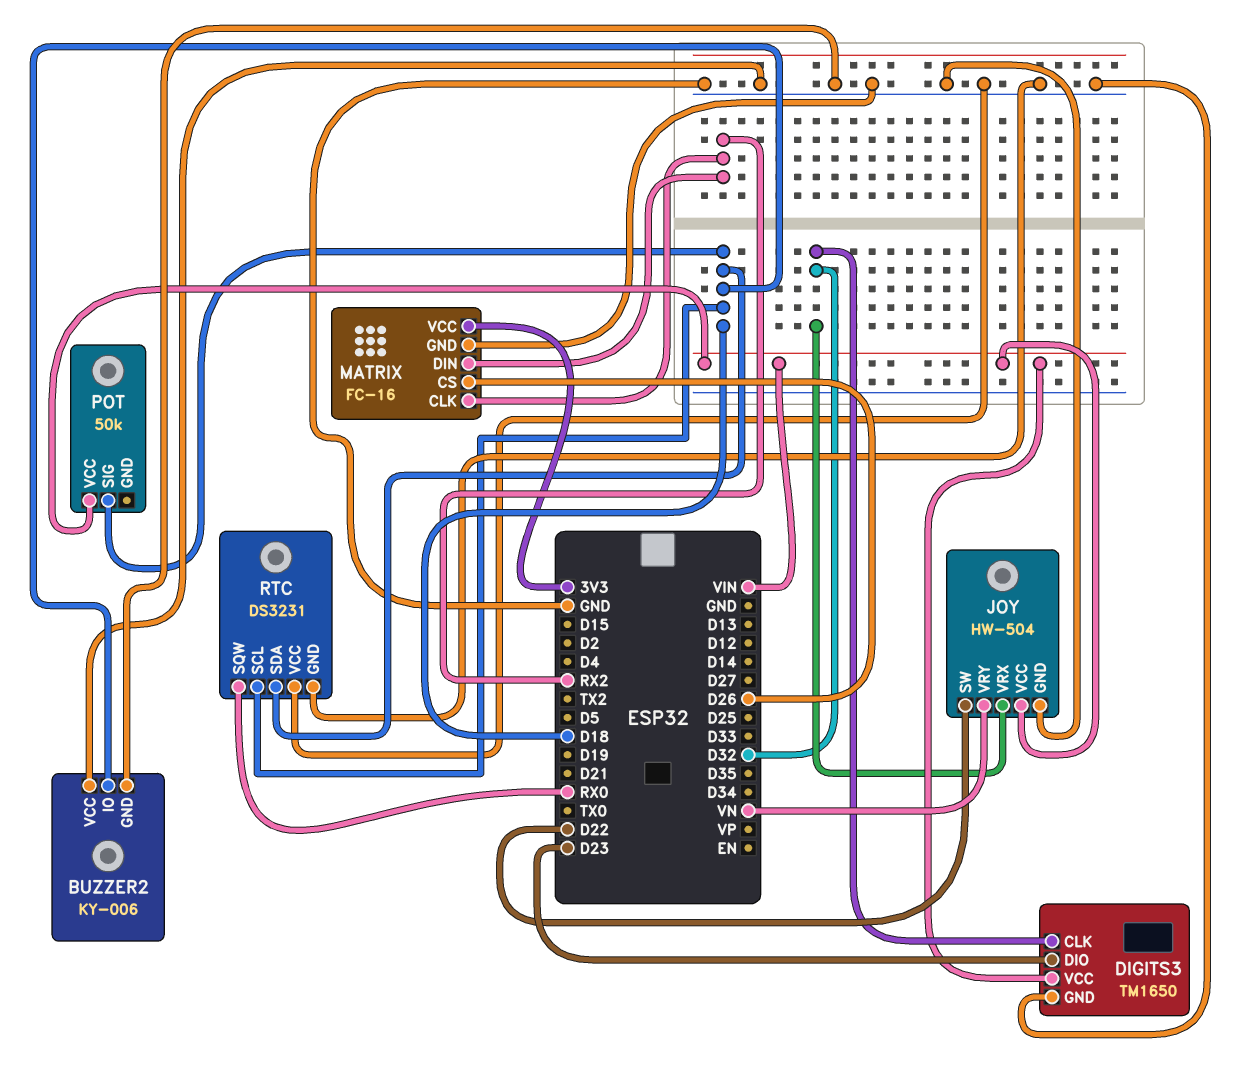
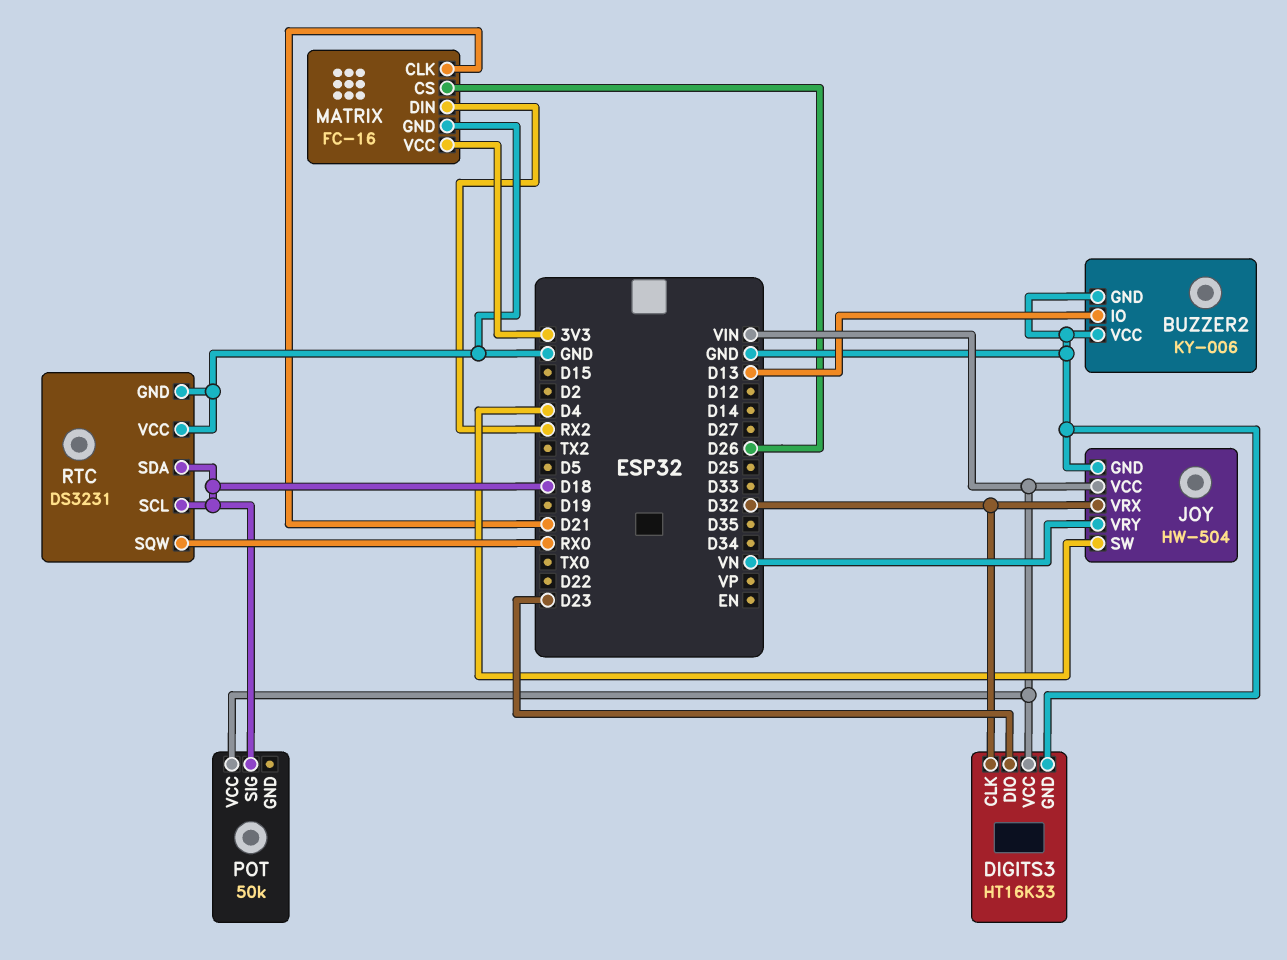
BUZZER2 pin IO: D18 -> D13
DIGITS3: TM1650 -> HT16K33
JOY pin SW: D22 -> D4
MATRIX pin CLK: RX2 -> D21

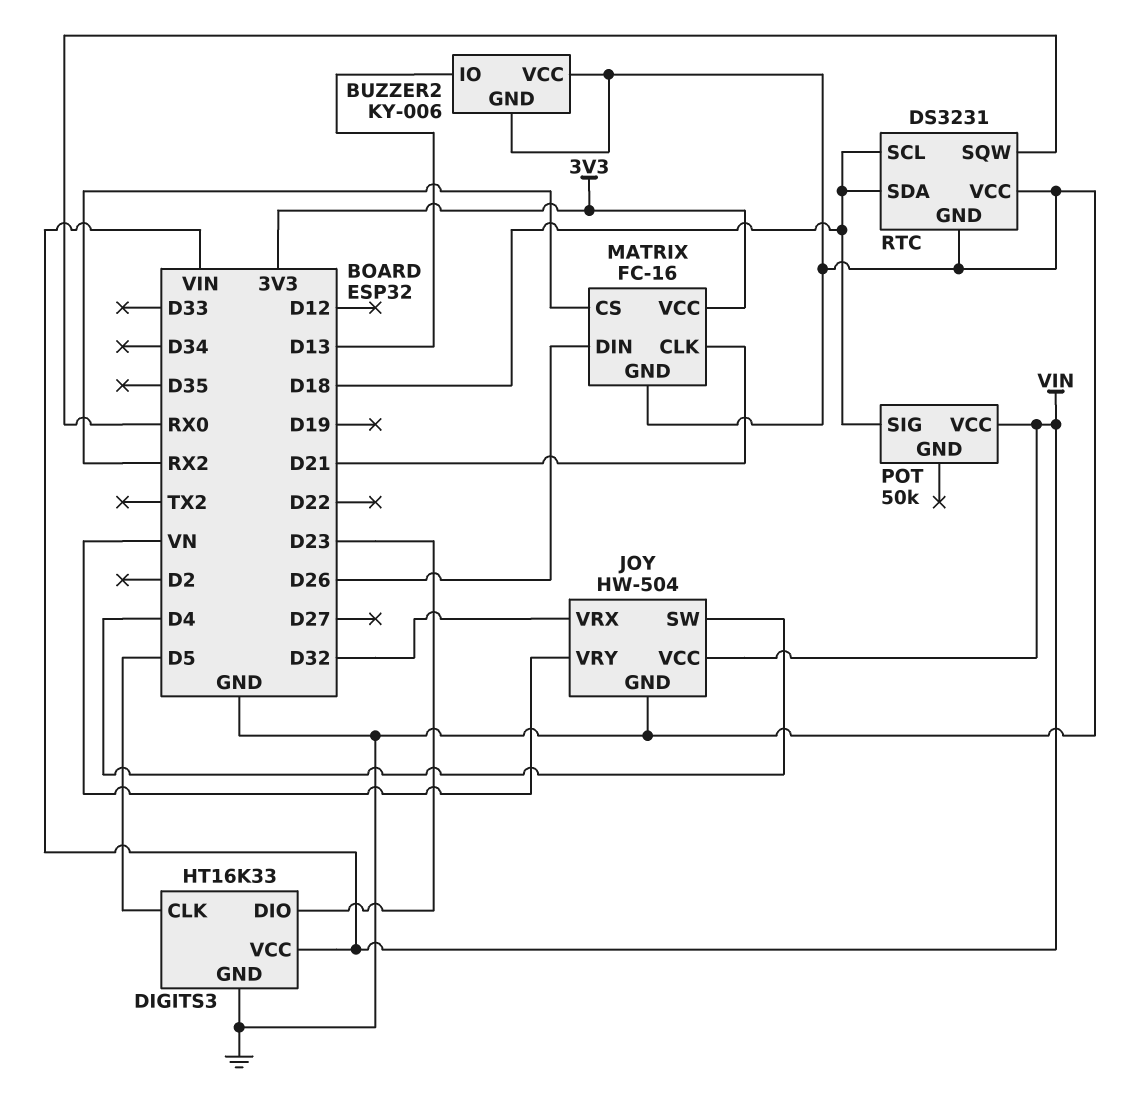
DIGITS3 pin CLK: D32 -> D5
MATRIX pin CS: D26 -> RX2
MATRIX pin DIN: RX2 -> D26

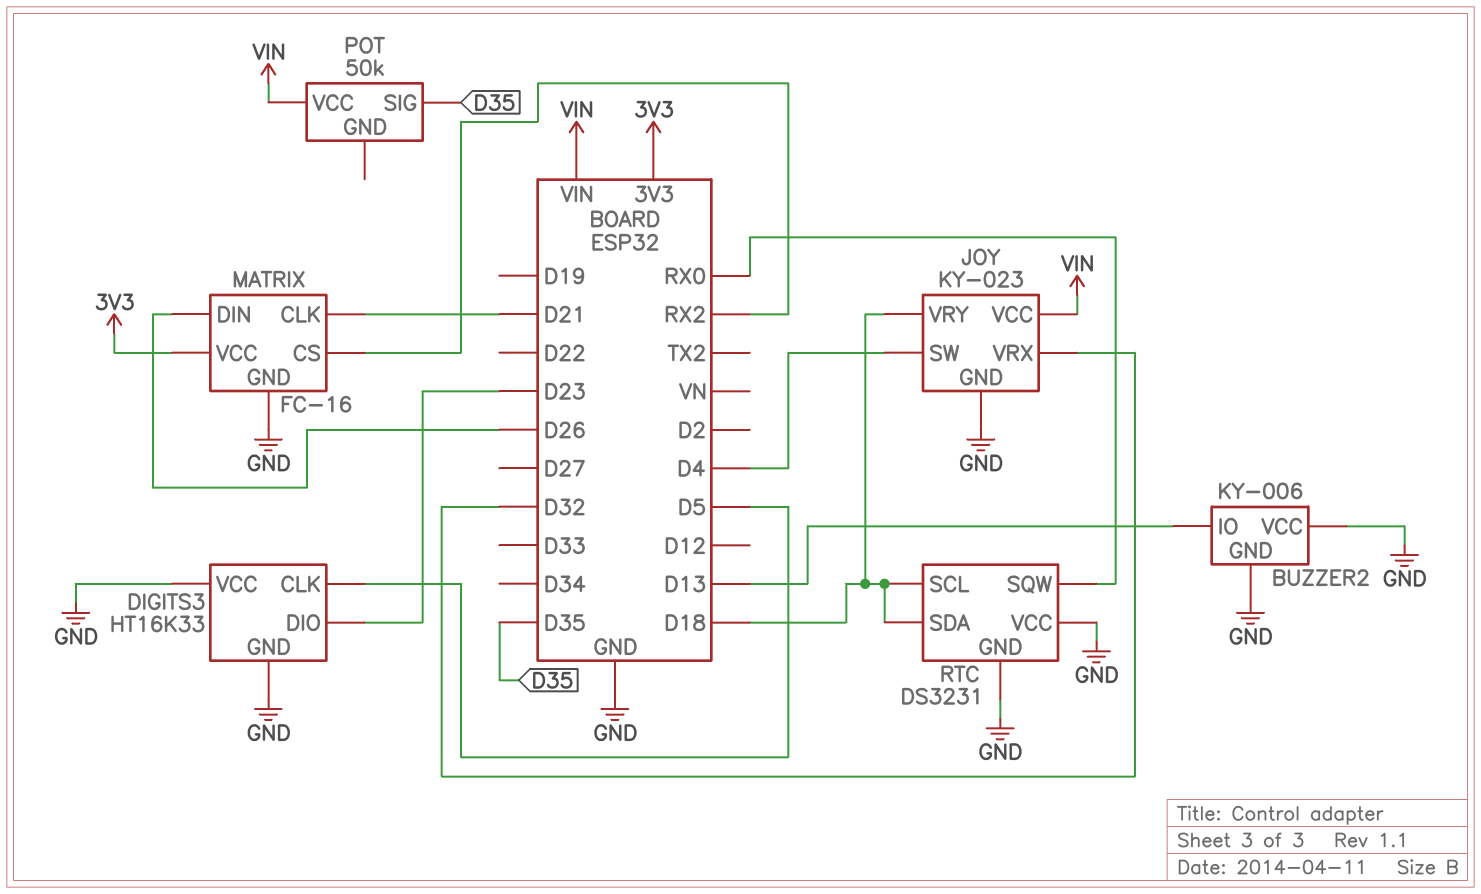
DIGITS3 pin VCC: VIN -> GND
JOY: HW-504 -> KY-023
JOY pin VRY: VN -> D18
POT pin SIG: D18 -> D35

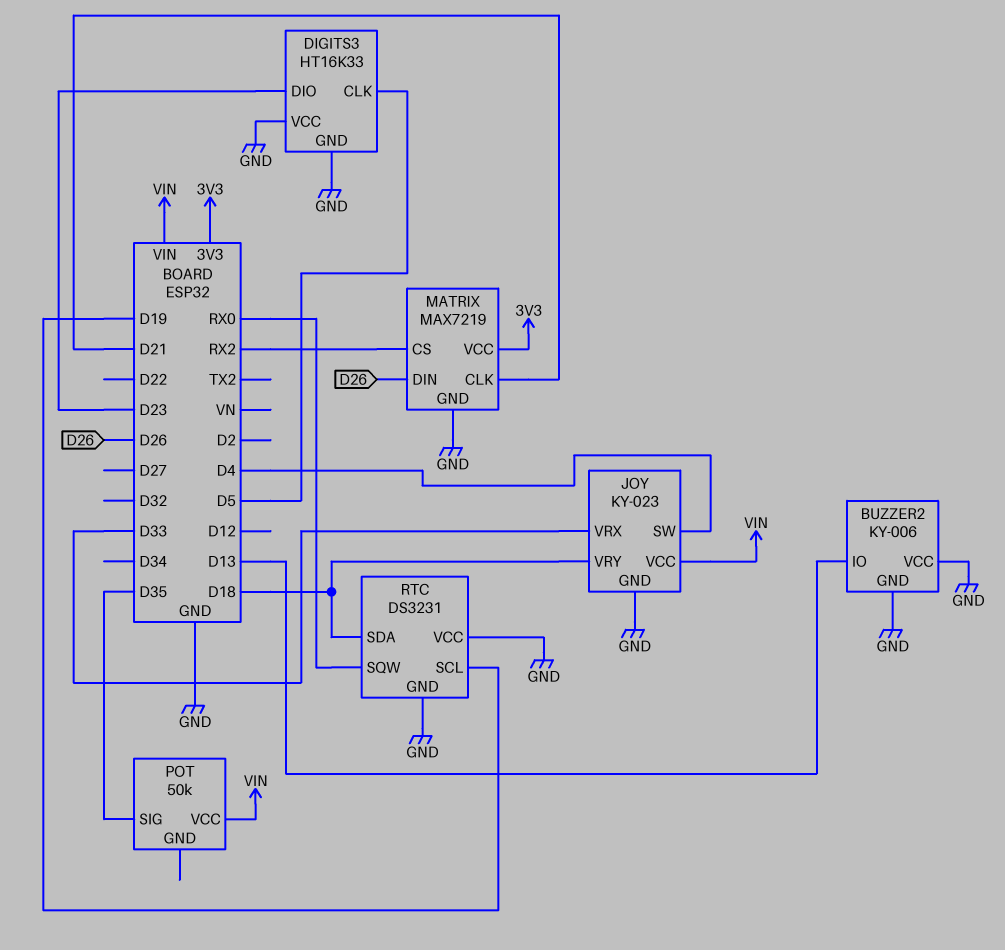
JOY pin VRX: D32 -> D33
MATRIX: FC-16 -> MAX7219
RTC pin SCL: D18 -> D19

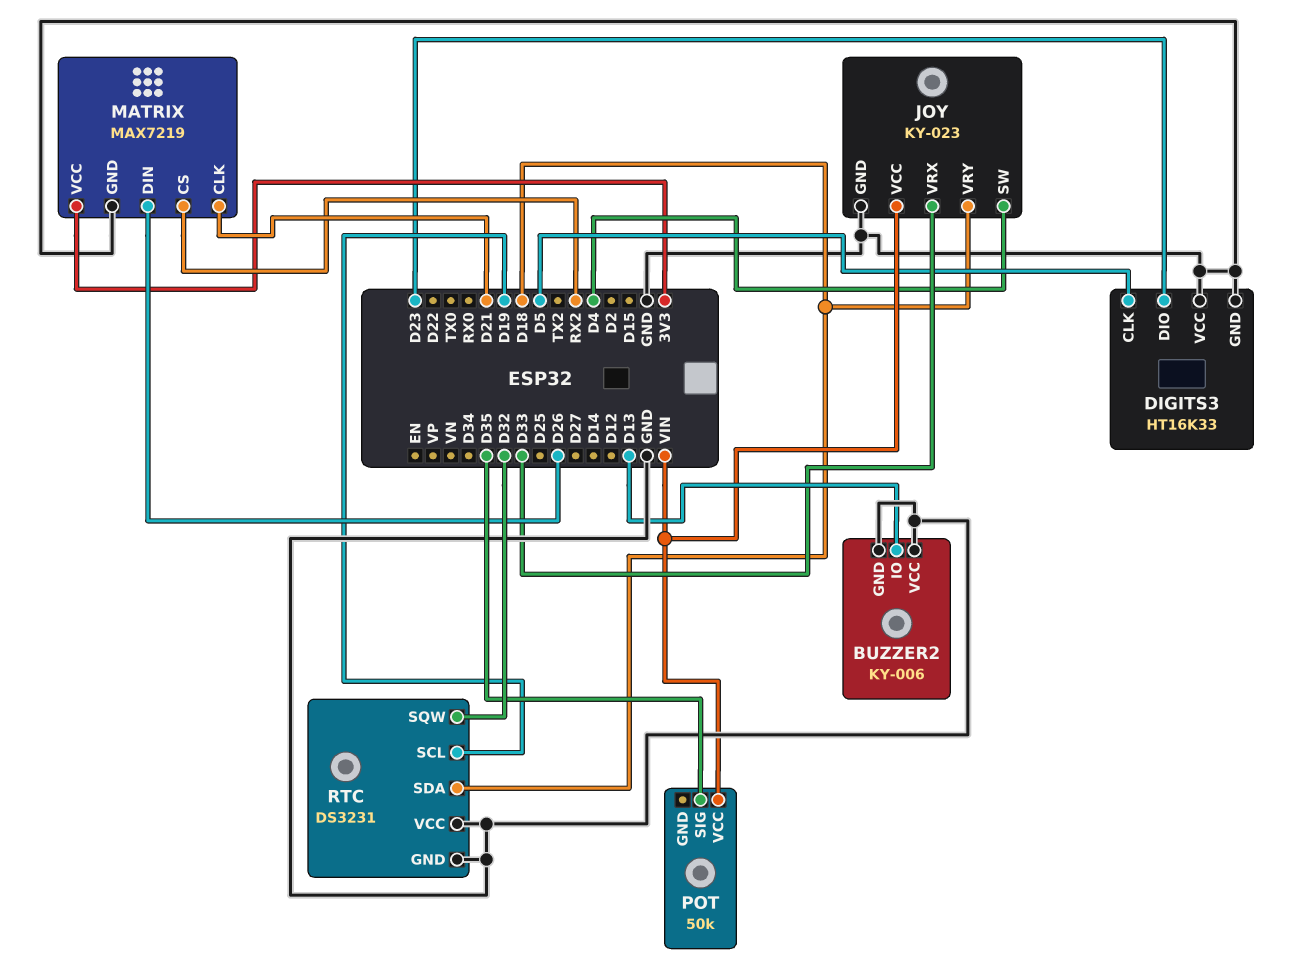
RTC pin SQW: RX0 -> D32

